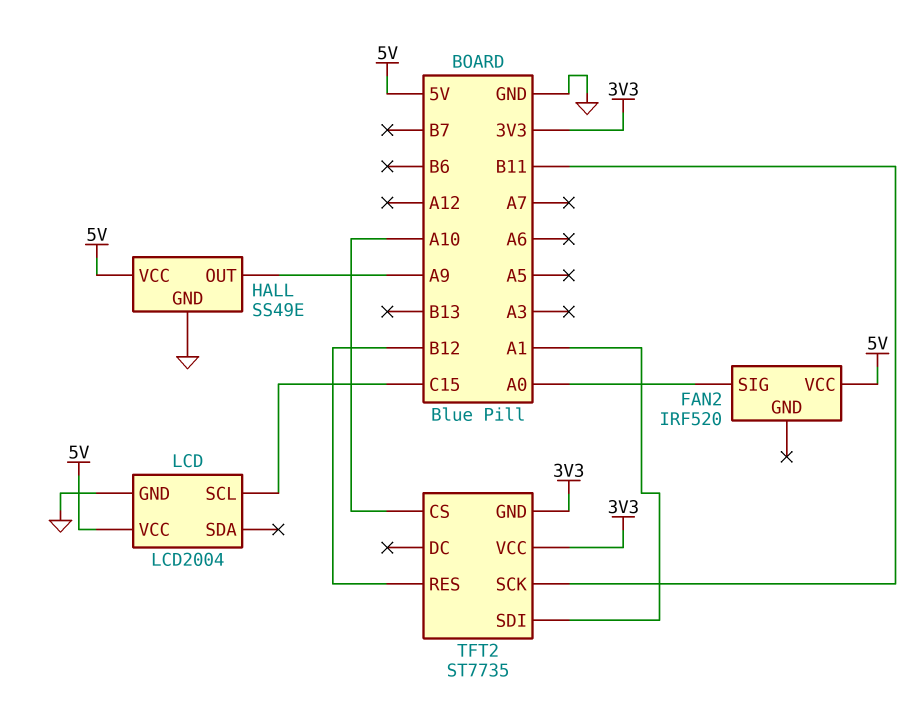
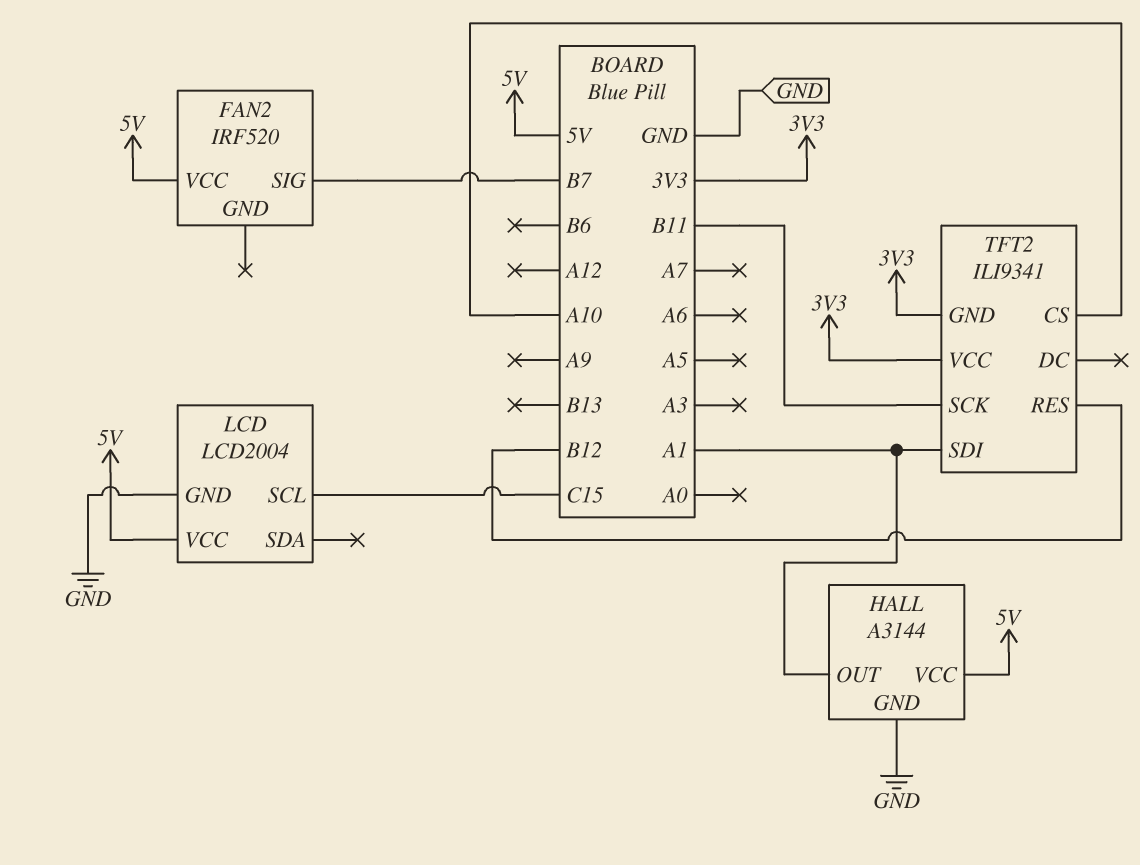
FAN2 pin SIG: A0 -> B7
HALL: SS49E -> A3144
HALL pin OUT: A9 -> A1
TFT2: ST7735 -> ILI9341

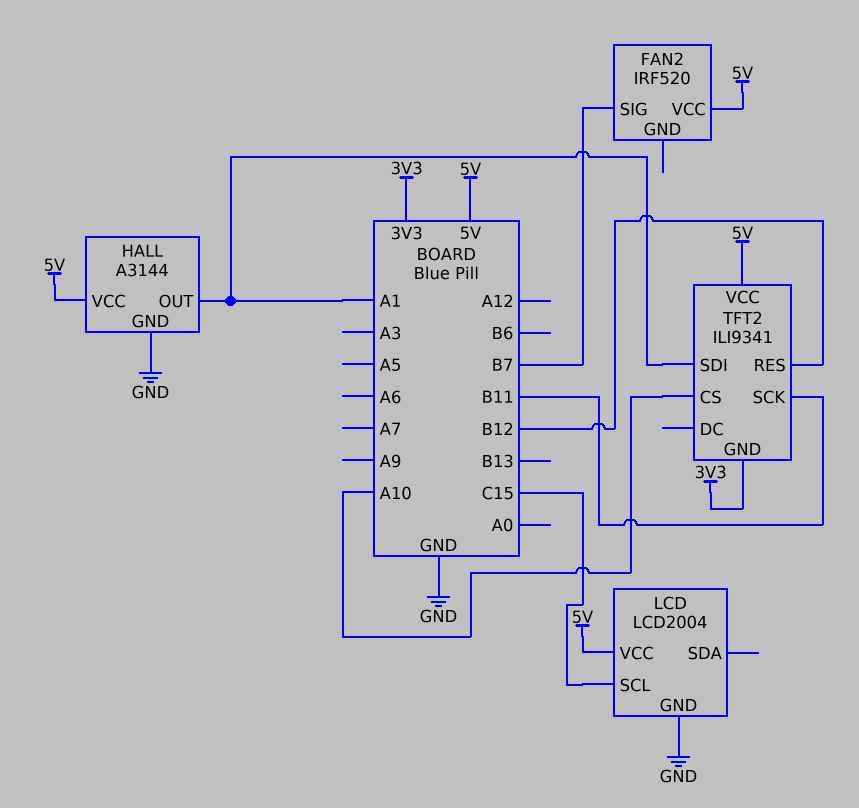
TFT2 pin VCC: 3V3 -> 5V

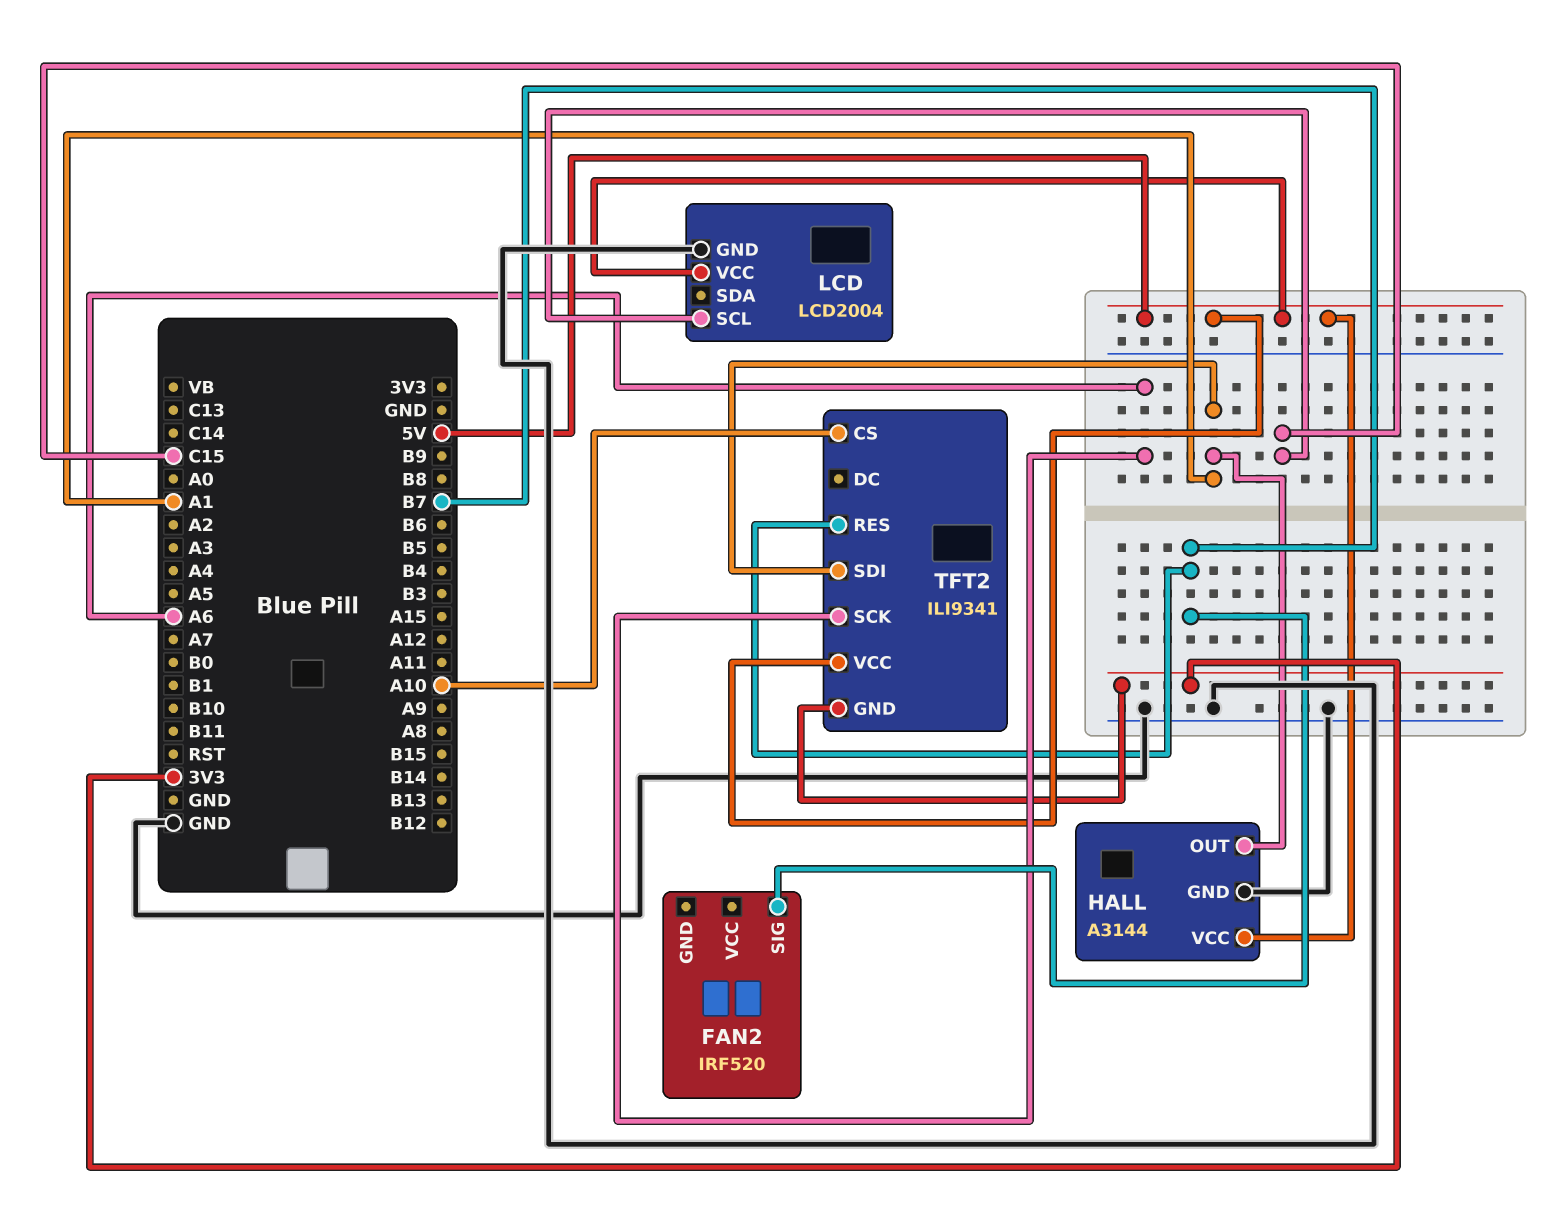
FAN2 pin VCC: 5V -> none
TFT2 pin RES: B12 -> B7
TFT2 pin SCK: B11 -> A6

